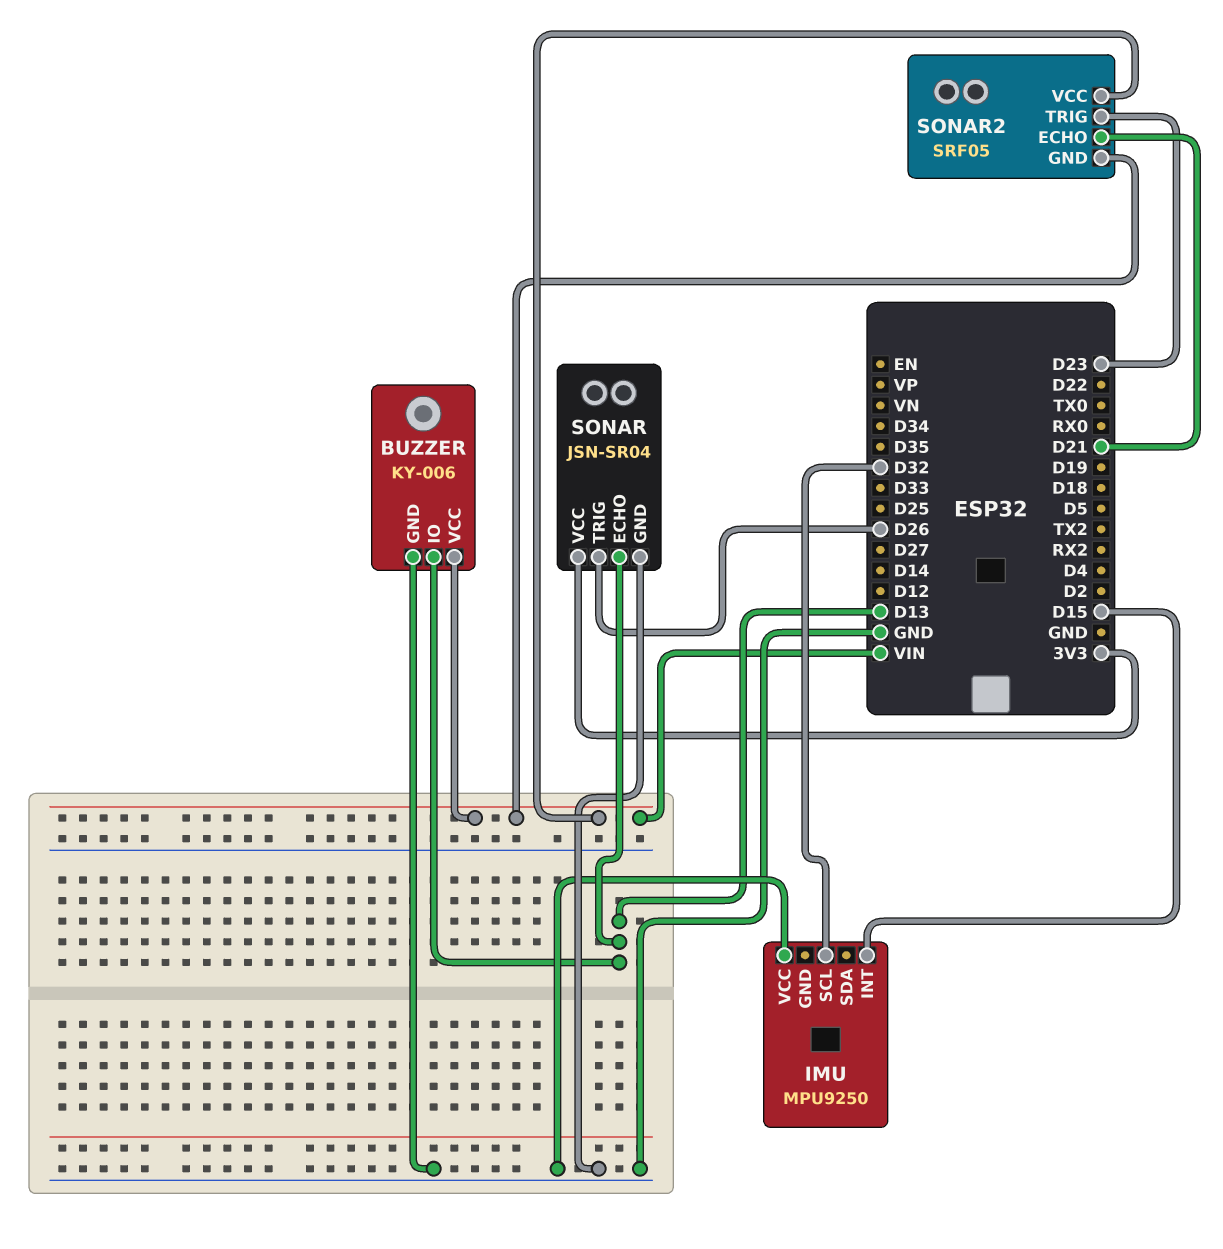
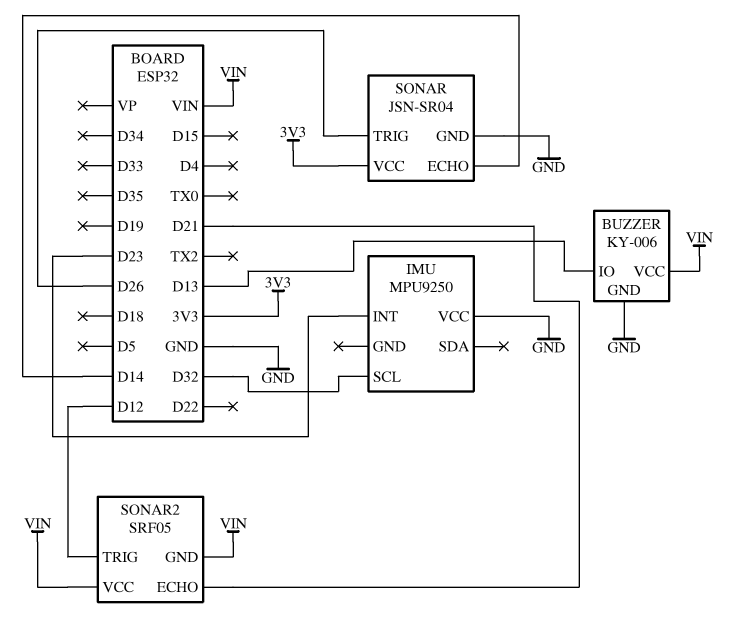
IMU pin INT: D15 -> D23
SONAR pin ECHO: D13 -> D14
SONAR2 pin TRIG: D23 -> D12

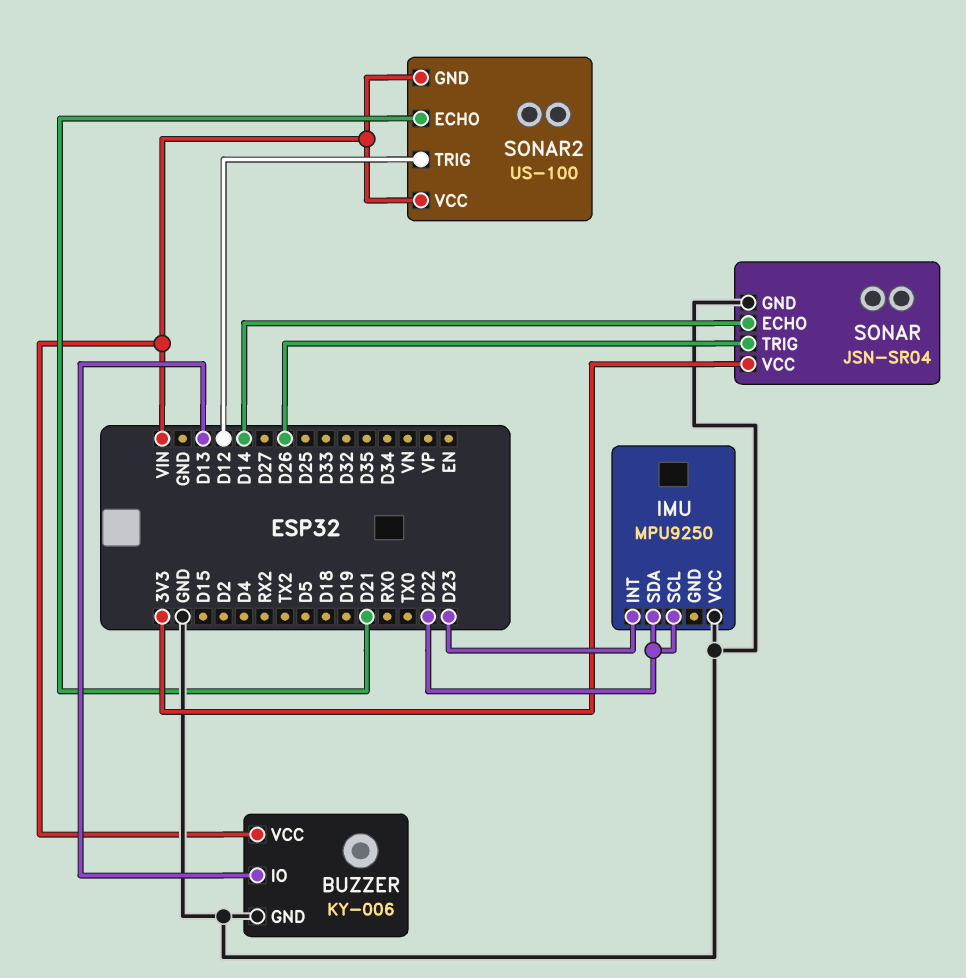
IMU pin SCL: D32 -> D22
IMU pin SDA: none -> D22
SONAR2: SRF05 -> US-100

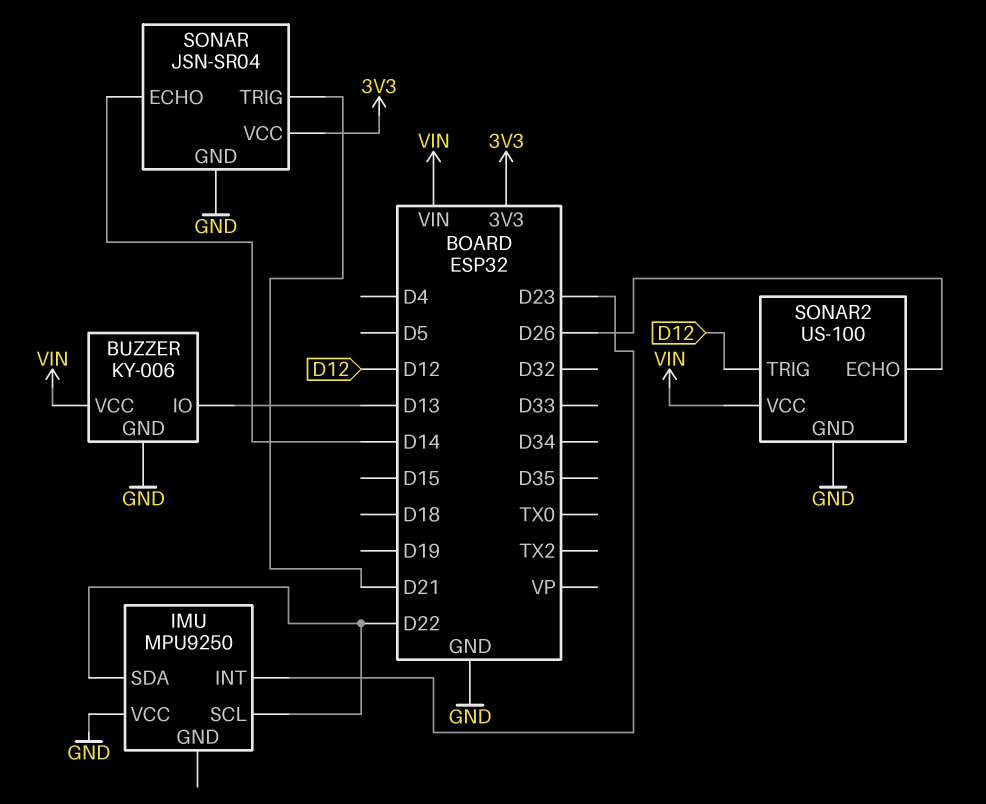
SONAR pin TRIG: D26 -> D21
SONAR2 pin ECHO: D21 -> D26
SONAR2 pin GND: VIN -> GND

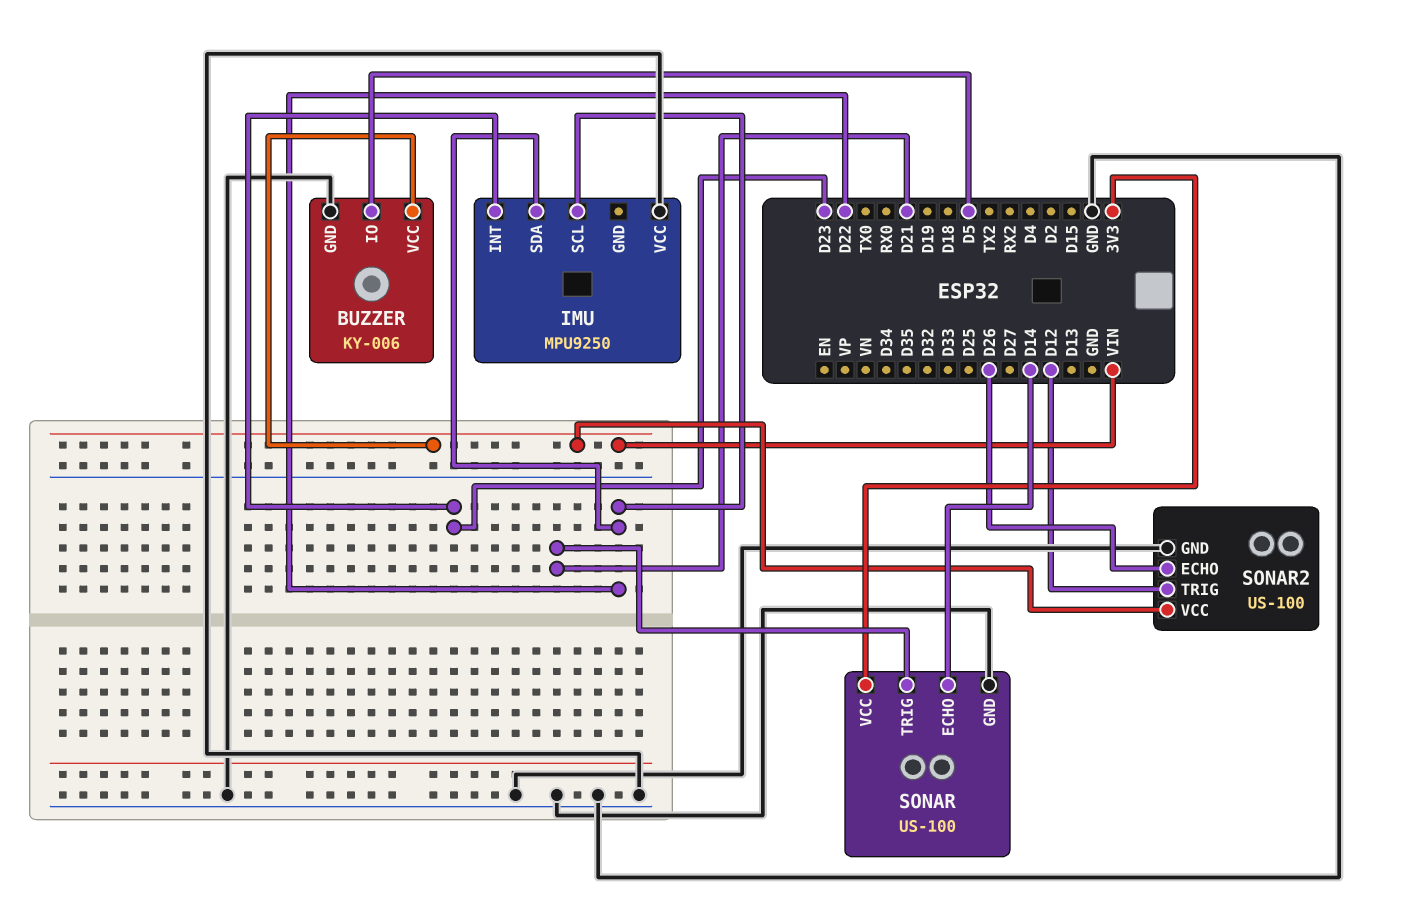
BUZZER pin IO: D13 -> D5
SONAR: JSN-SR04 -> US-100

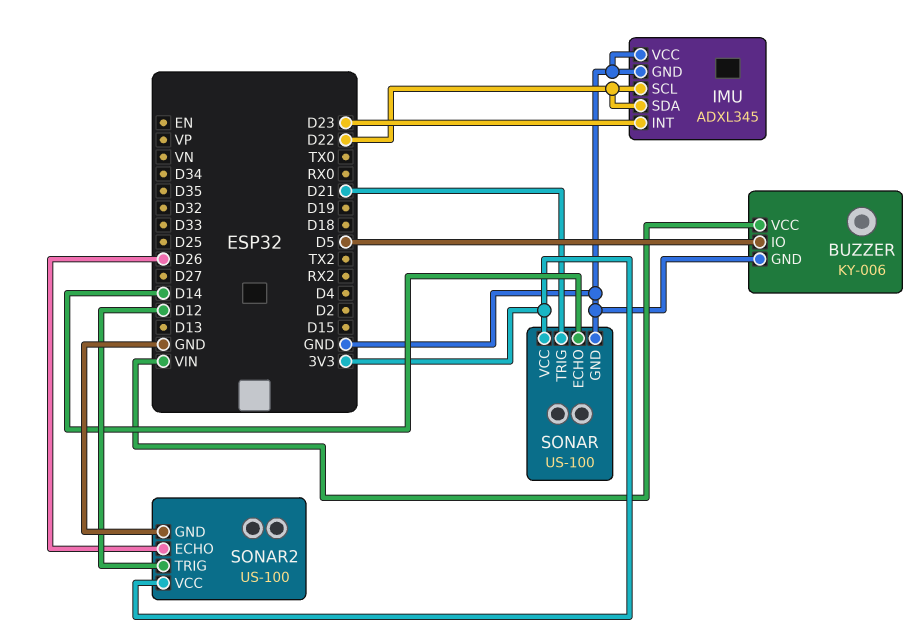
IMU: MPU9250 -> ADXL345
IMU pin GND: none -> GND
SONAR2 pin VCC: VIN -> 3V3

